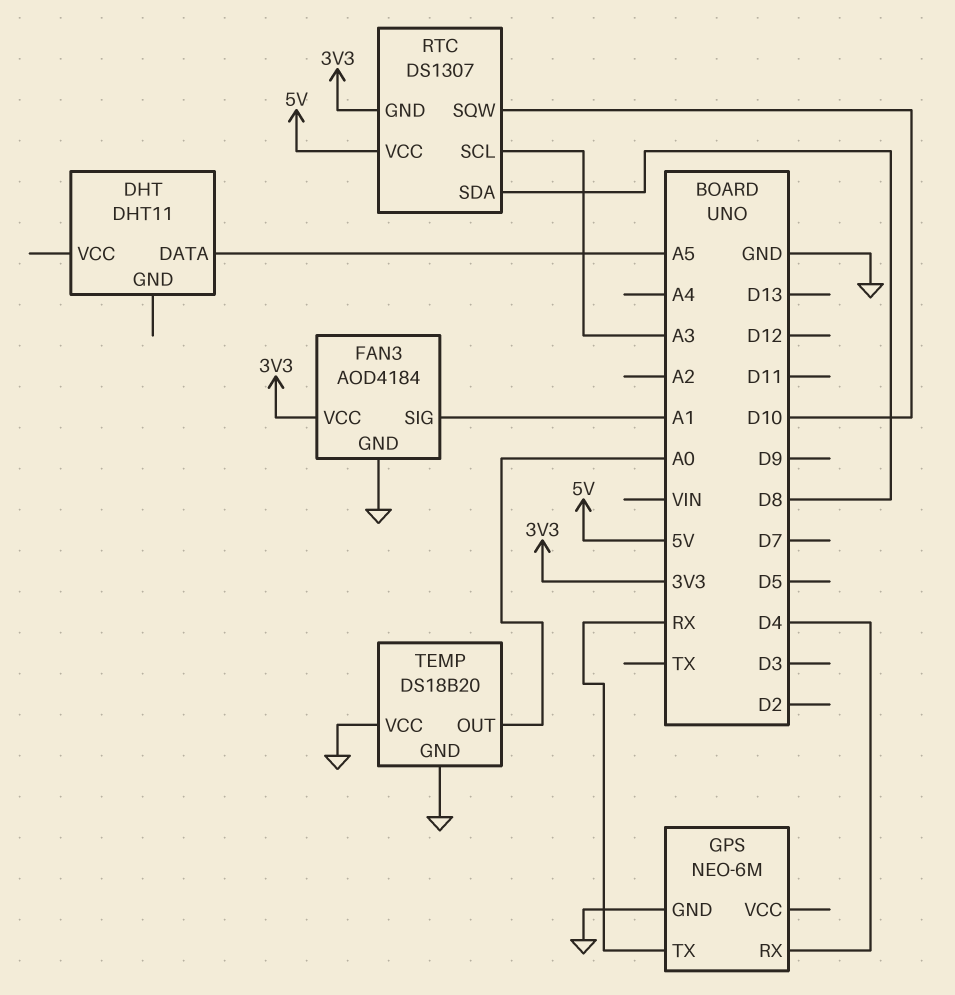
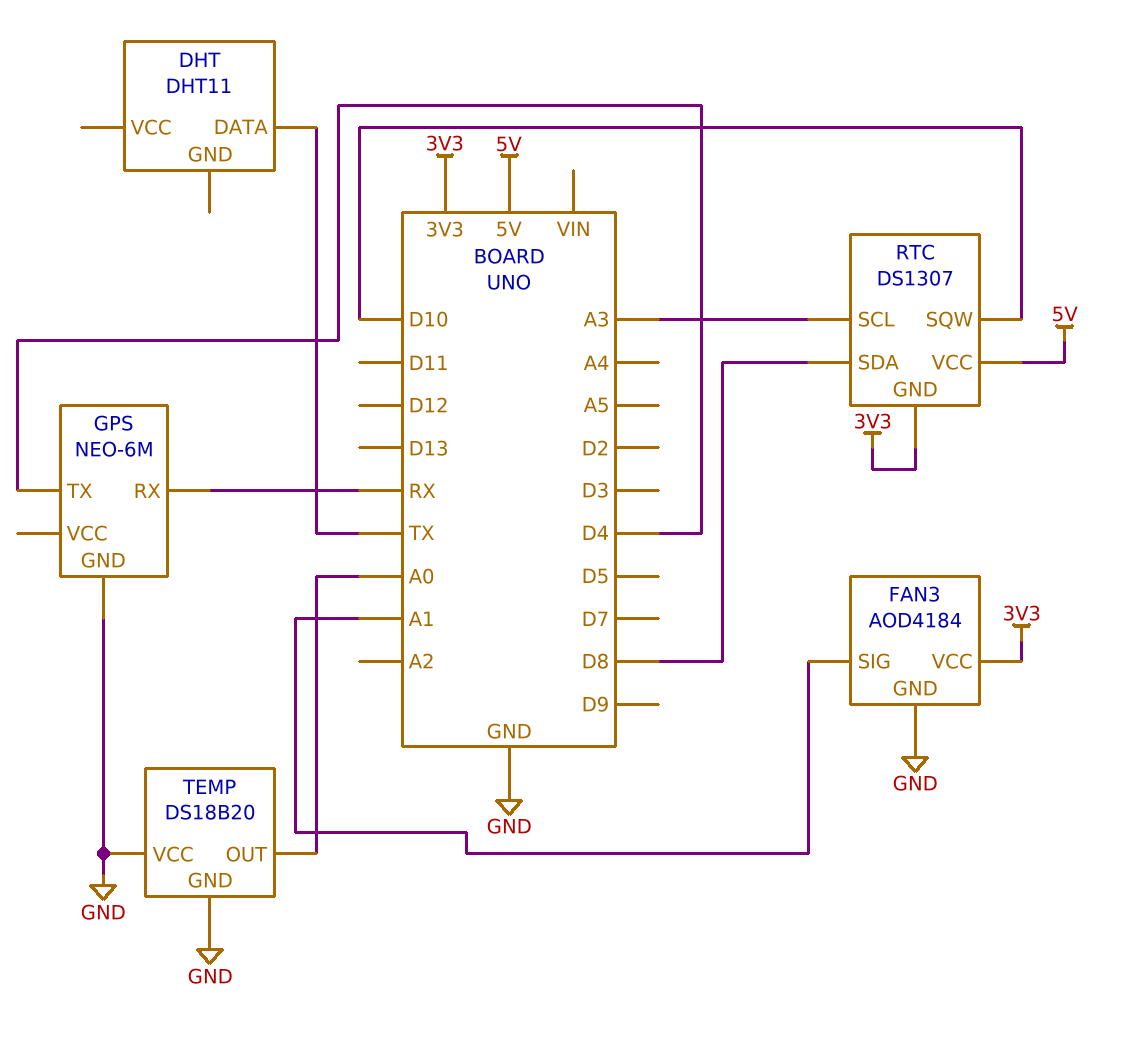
DHT pin DATA: A5 -> TX
GPS pin RX: D4 -> RX
GPS pin TX: RX -> D4

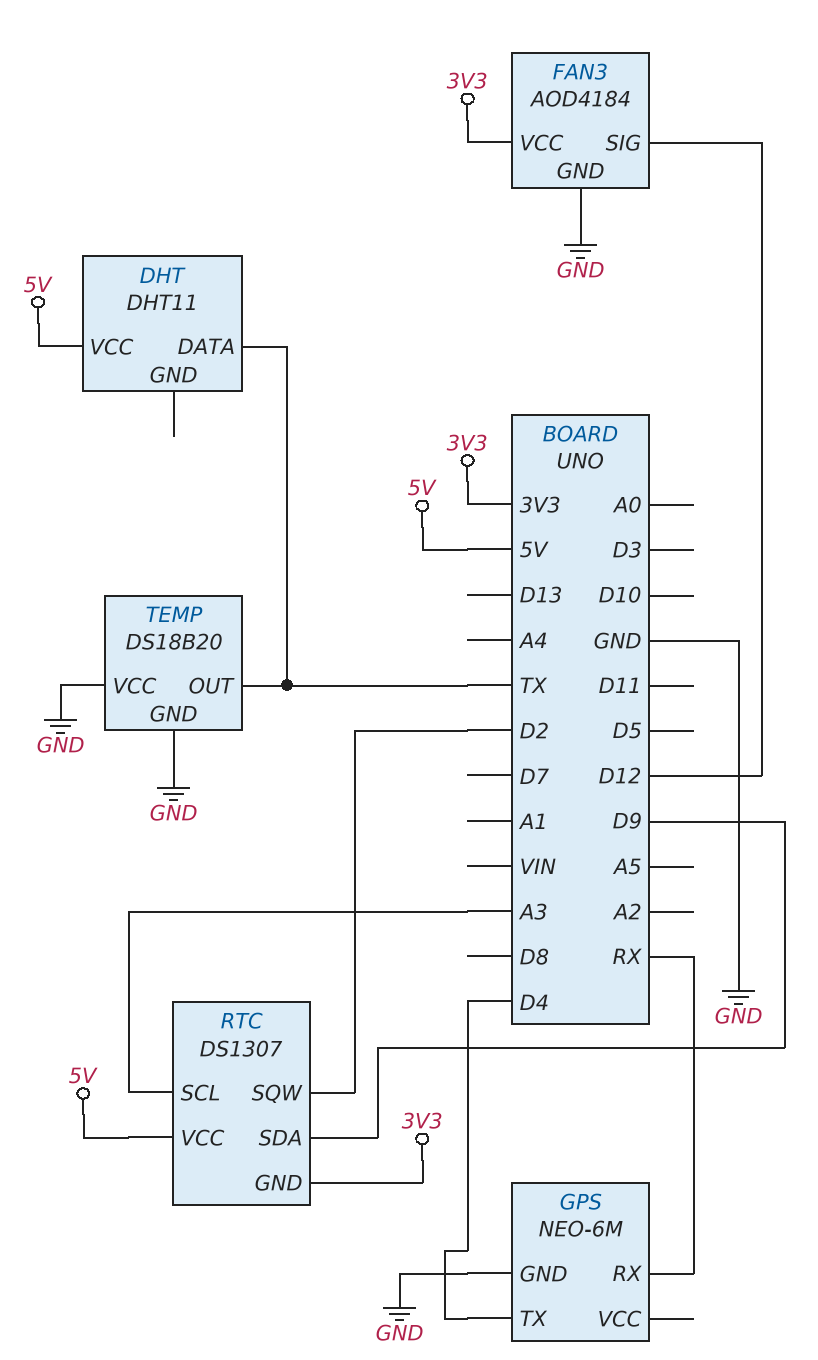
DHT pin VCC: none -> 5V
FAN3 pin SIG: A1 -> D12
RTC pin SDA: D8 -> D9
RTC pin SQW: D10 -> D2
TEMP pin OUT: A0 -> TX

